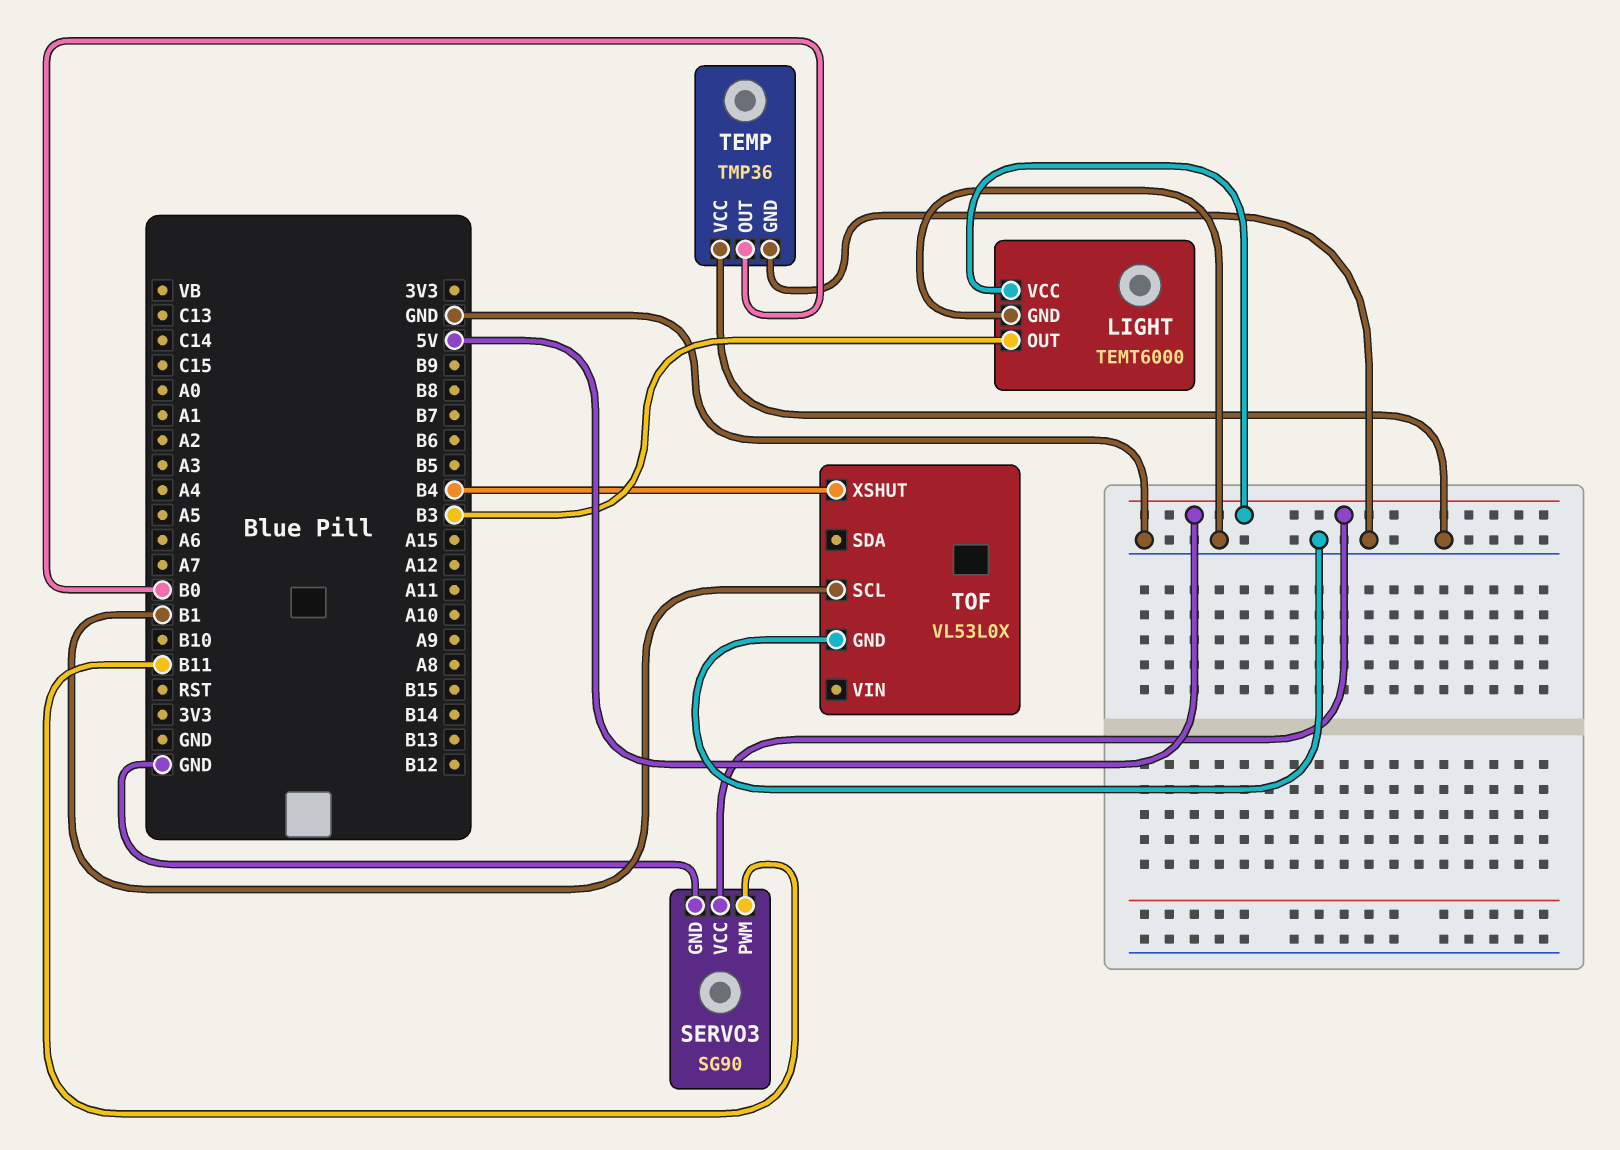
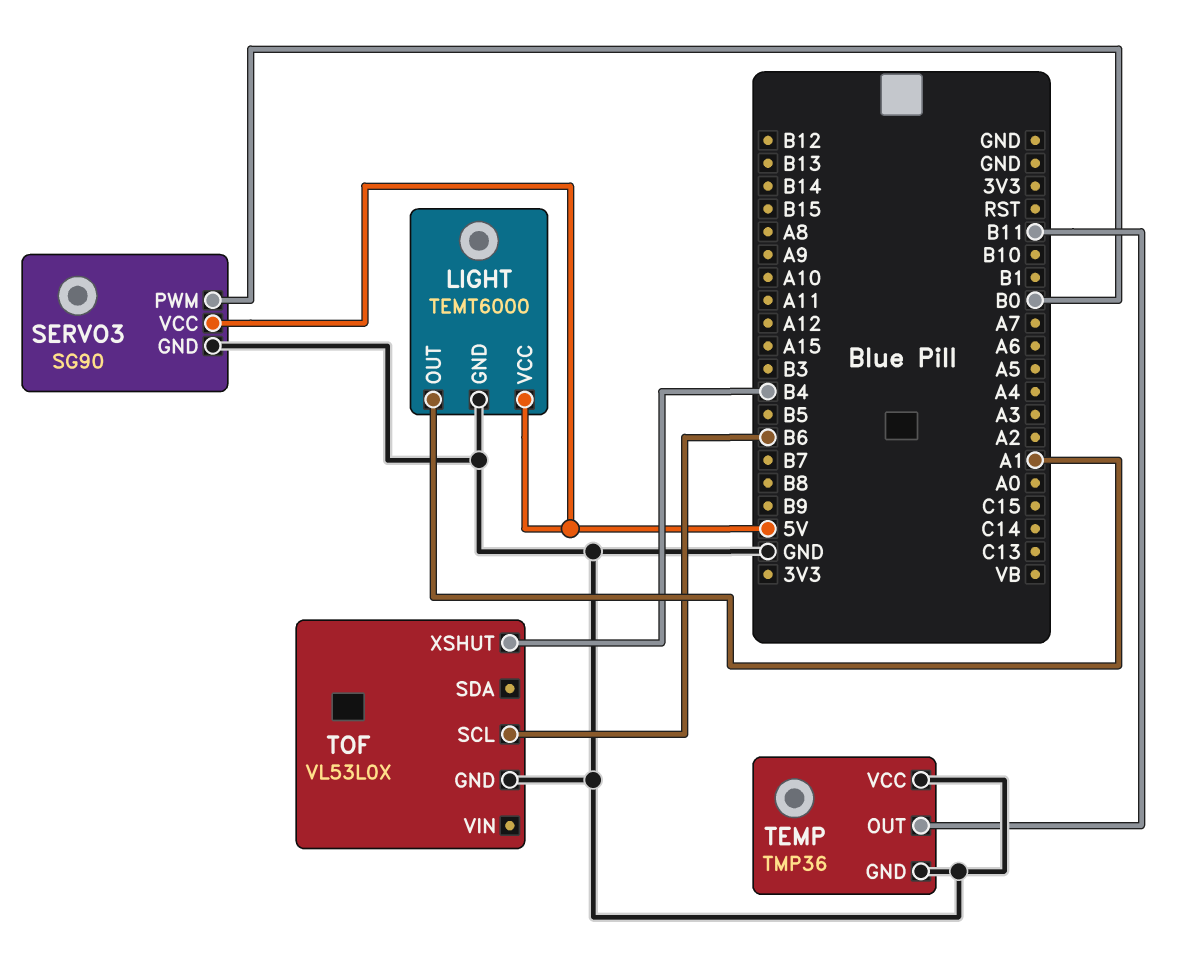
LIGHT pin OUT: B3 -> A1
SERVO3 pin PWM: B11 -> B0
TEMP pin OUT: B0 -> B11
TOF pin SCL: B1 -> B6

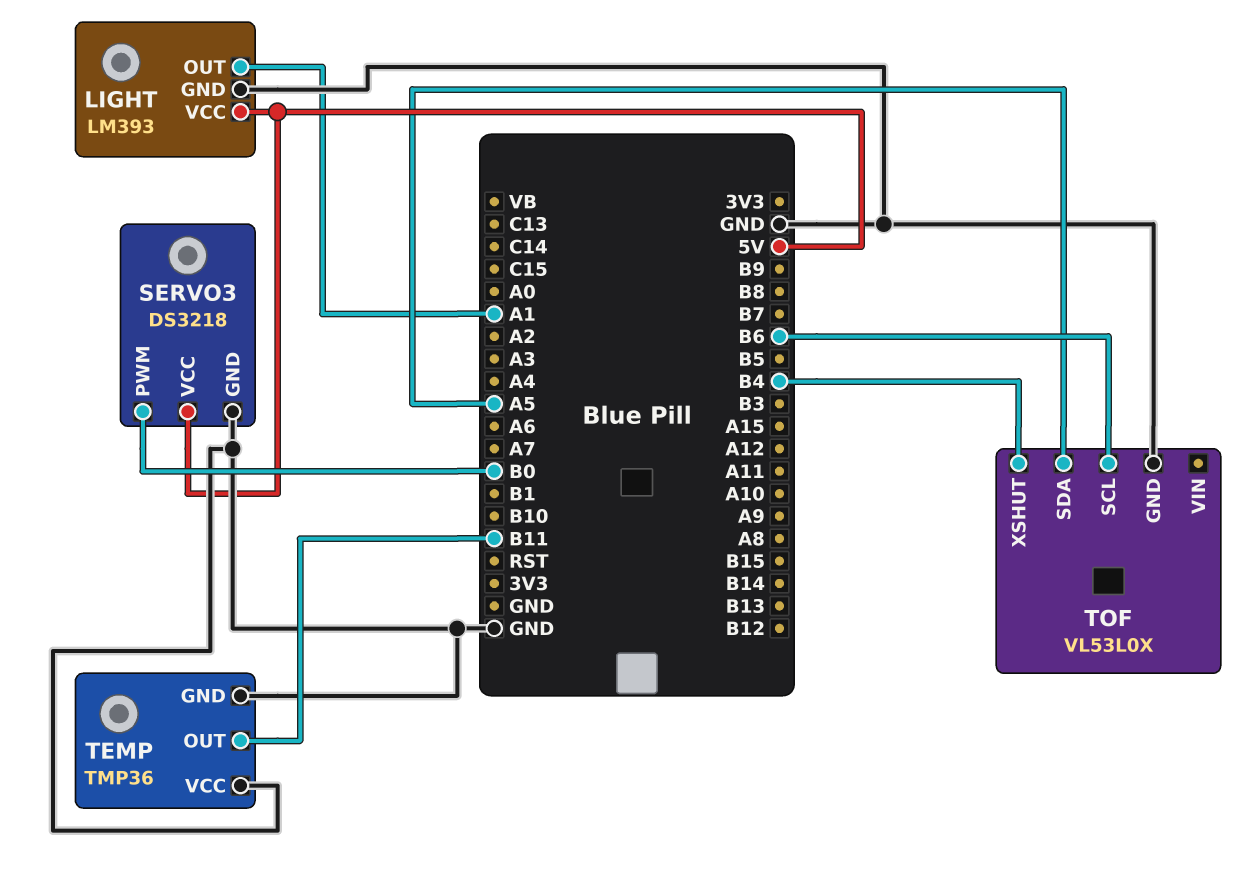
LIGHT: TEMT6000 -> LM393
SERVO3: SG90 -> DS3218
TOF pin SDA: none -> A5

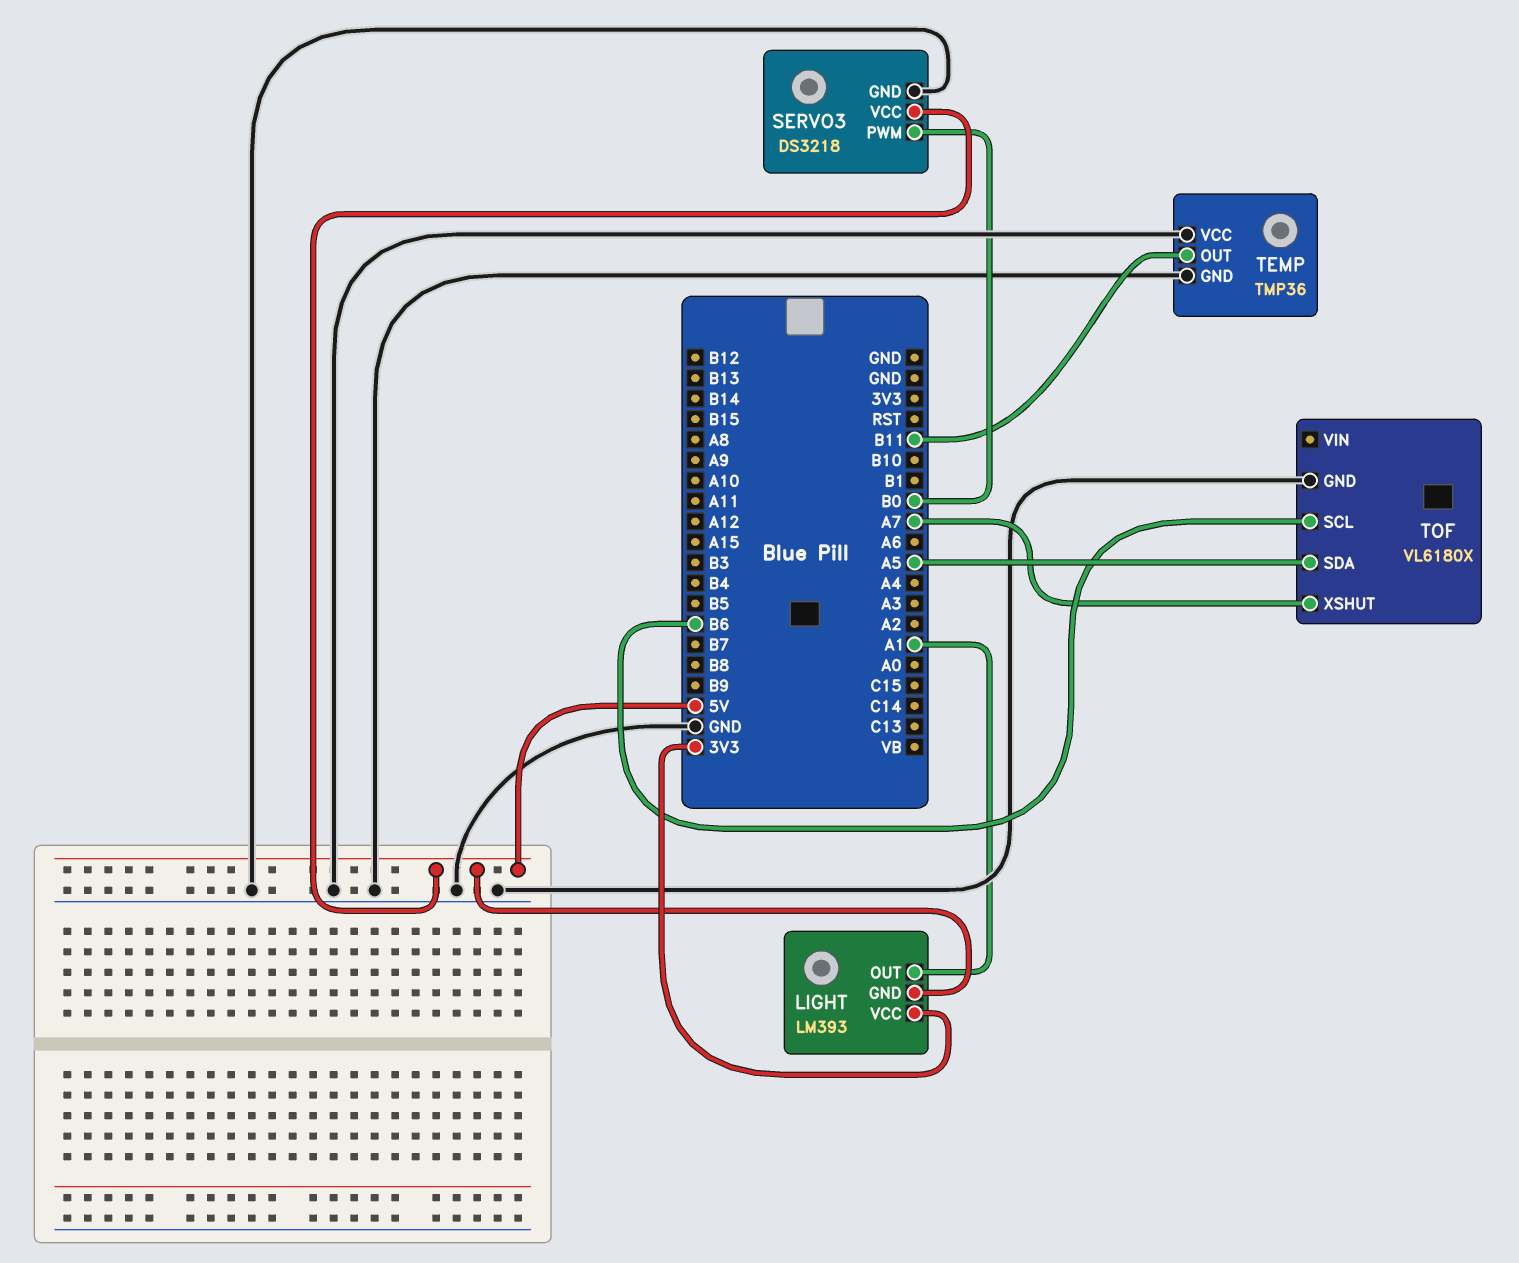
LIGHT pin GND: GND -> 5V
LIGHT pin VCC: 5V -> 3V3
TOF: VL53L0X -> VL6180X
TOF pin XSHUT: B4 -> A7

